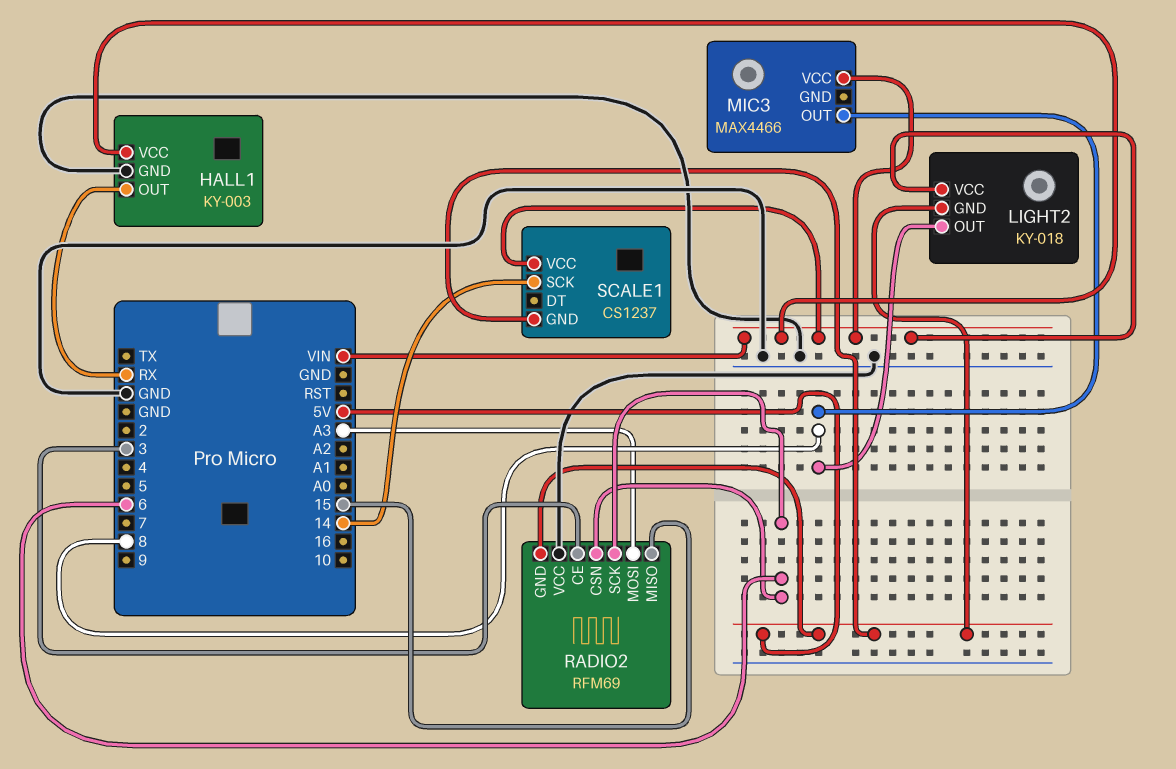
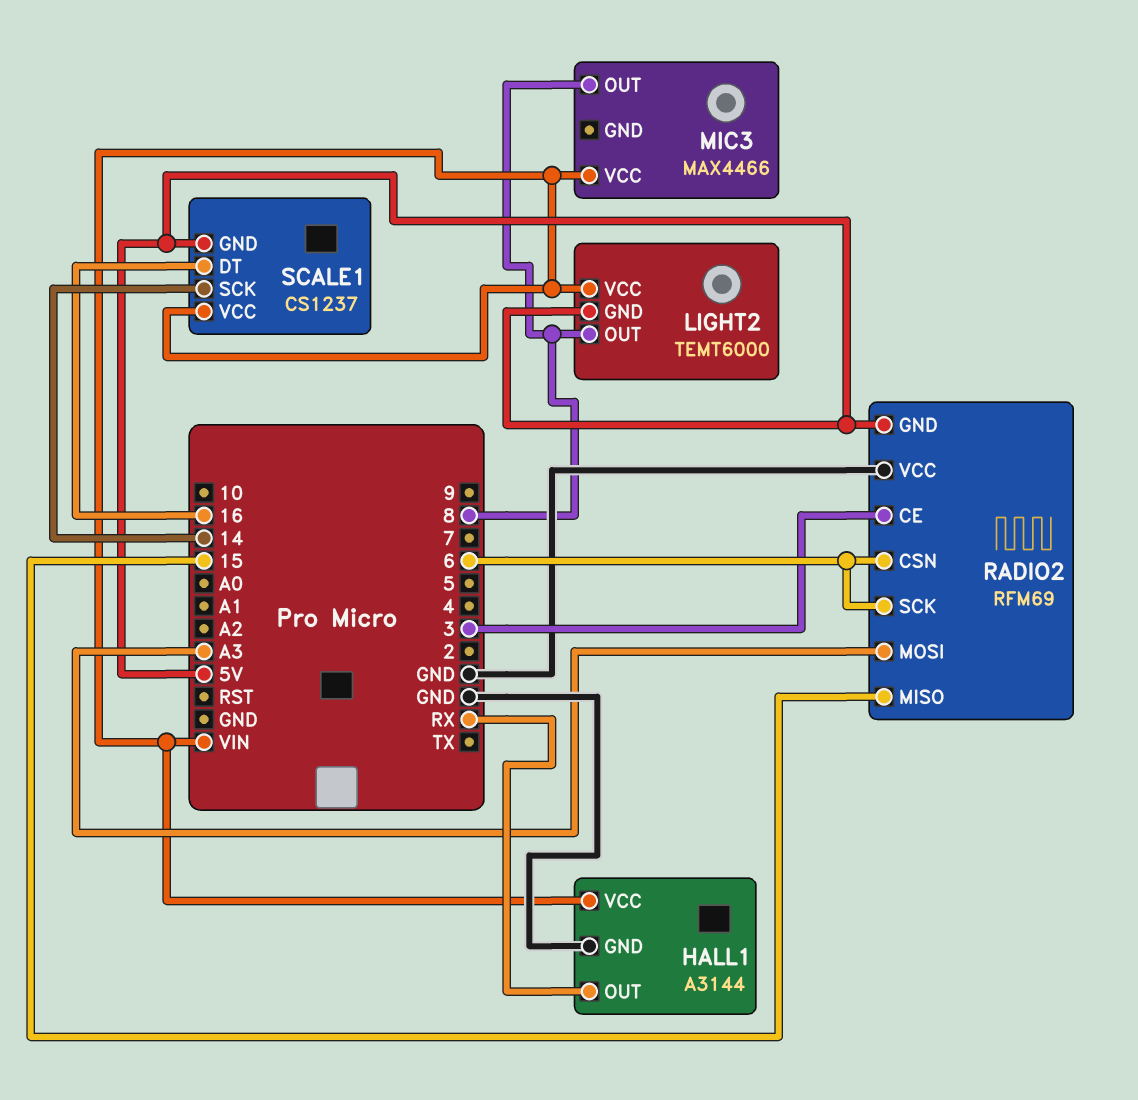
HALL1: KY-003 -> A3144
LIGHT2: KY-018 -> TEMT6000
SCALE1 pin DT: none -> 16

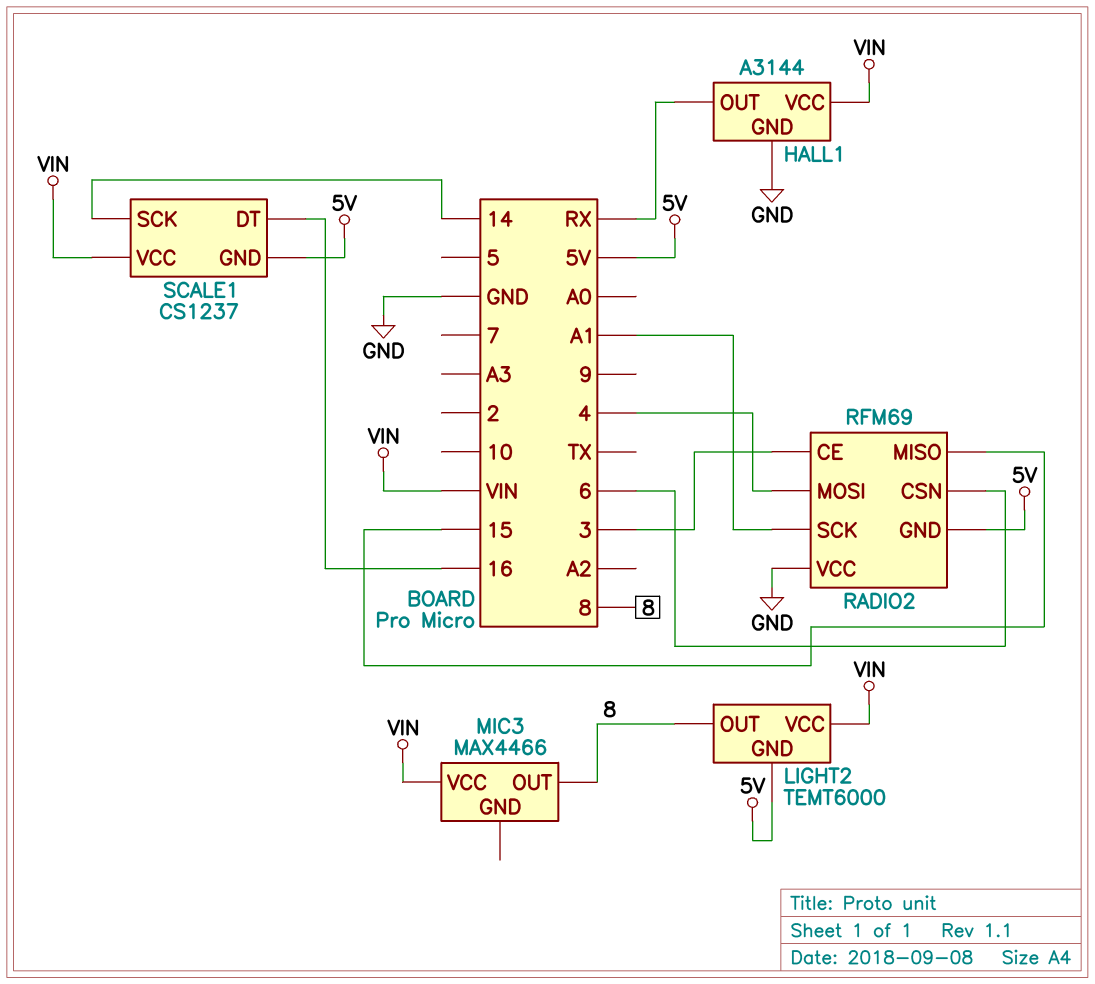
RADIO2 pin MOSI: A3 -> 4
RADIO2 pin SCK: 6 -> A1

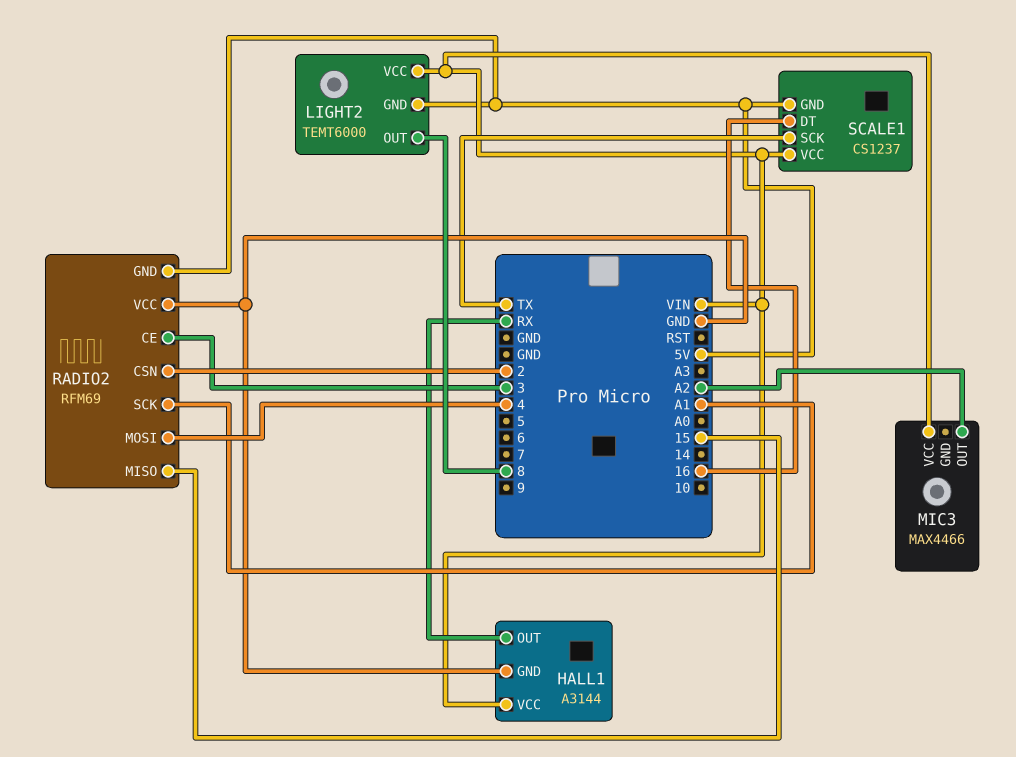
MIC3 pin OUT: 8 -> A2
RADIO2 pin CSN: 6 -> 2
SCALE1 pin SCK: 14 -> TX

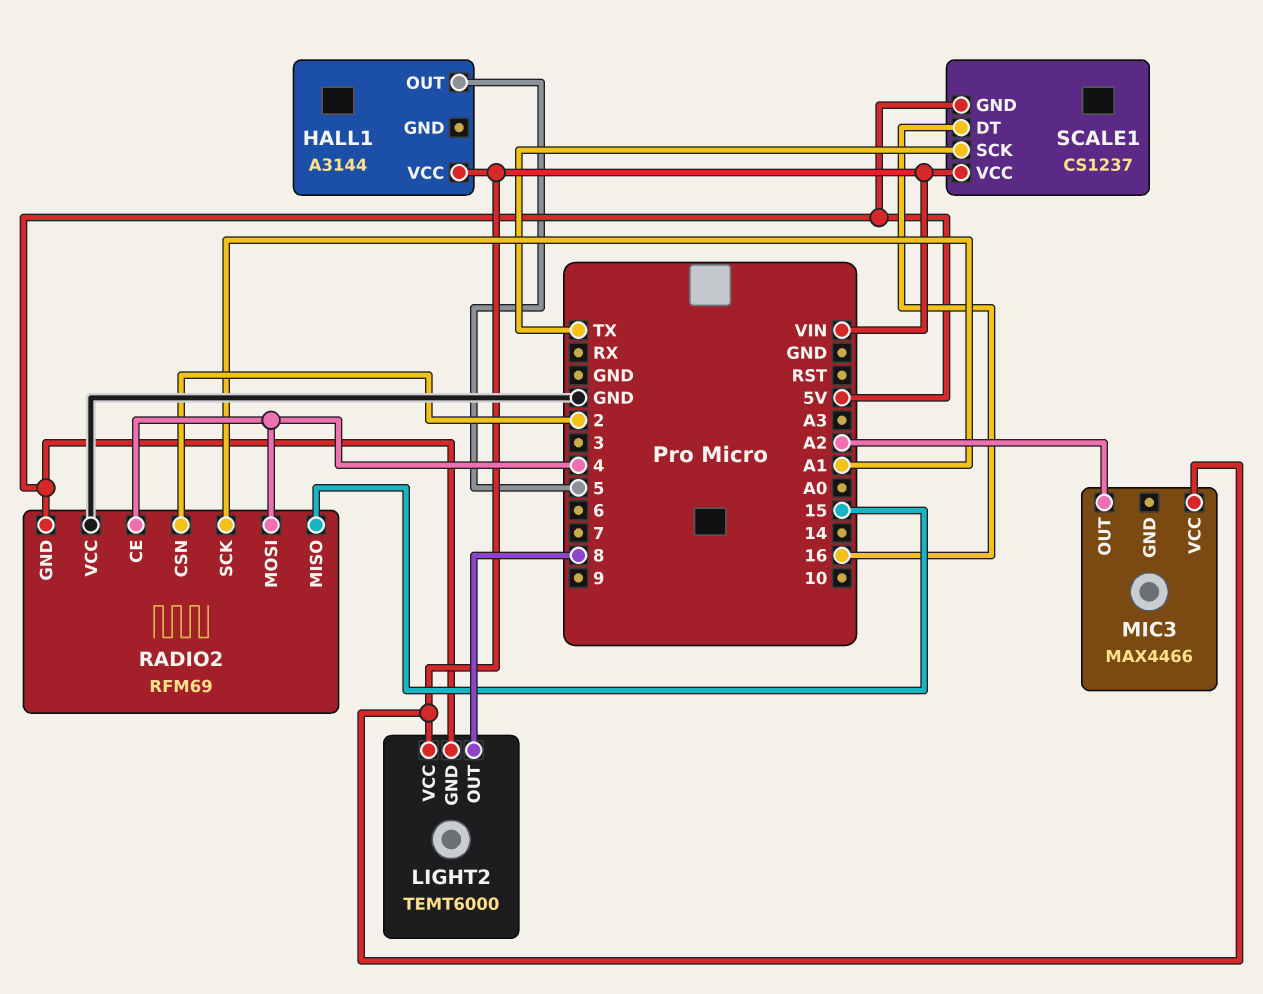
HALL1 pin GND: GND -> none
HALL1 pin OUT: RX -> 5
RADIO2 pin CE: 3 -> 4

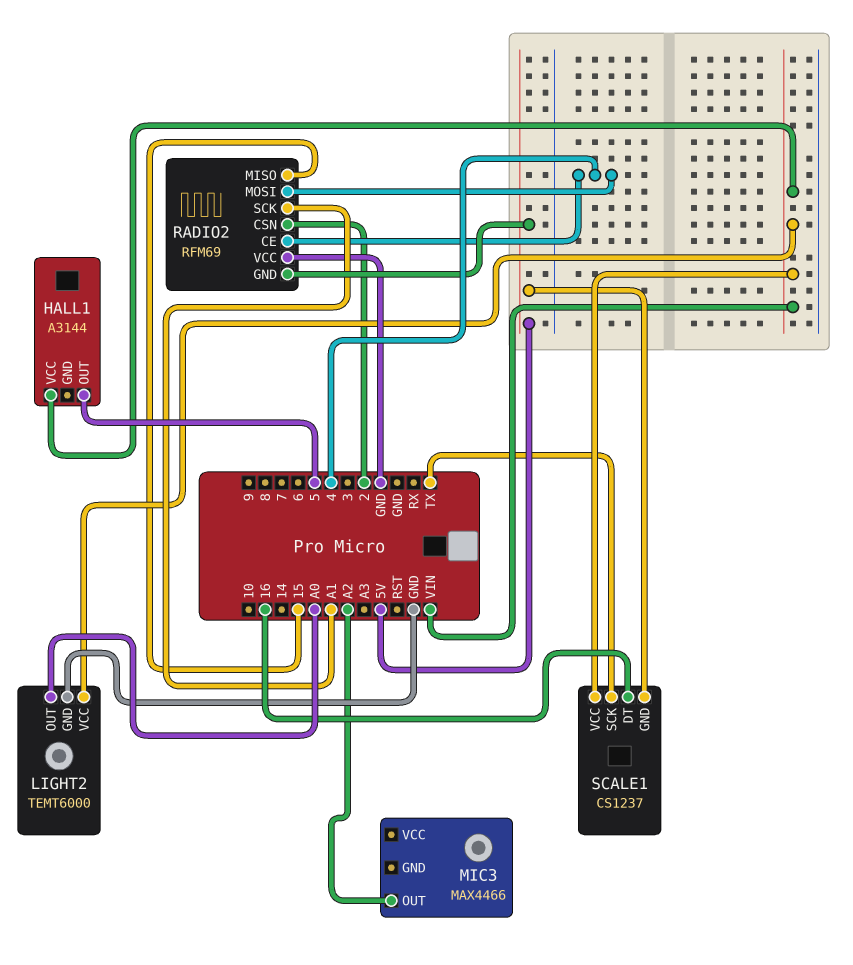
LIGHT2 pin GND: 5V -> GND
LIGHT2 pin OUT: 8 -> A0
MIC3 pin VCC: VIN -> none

